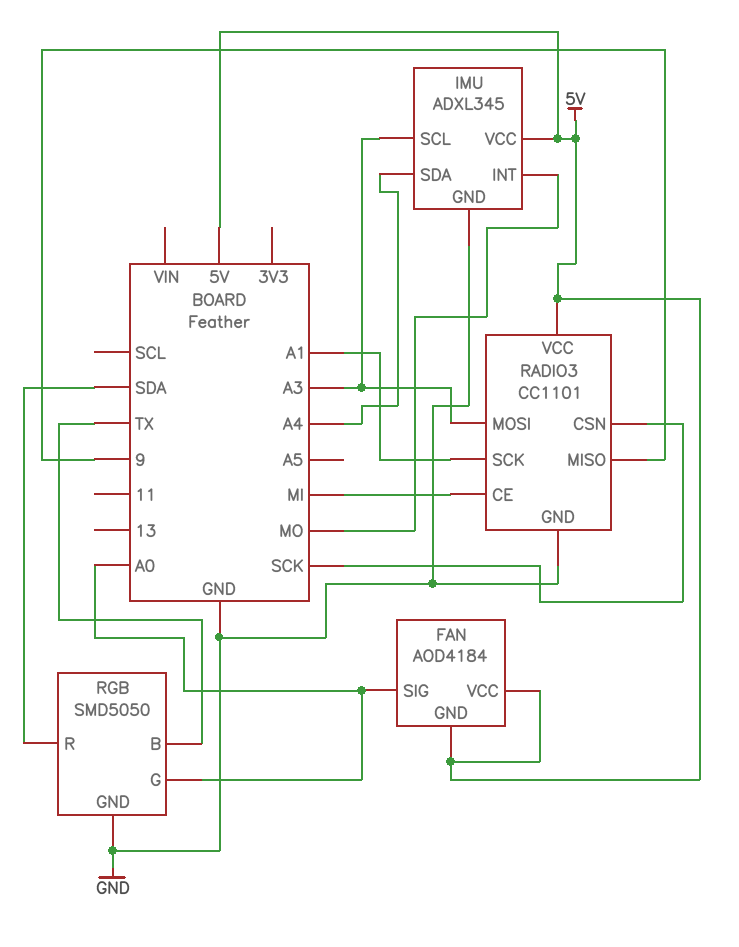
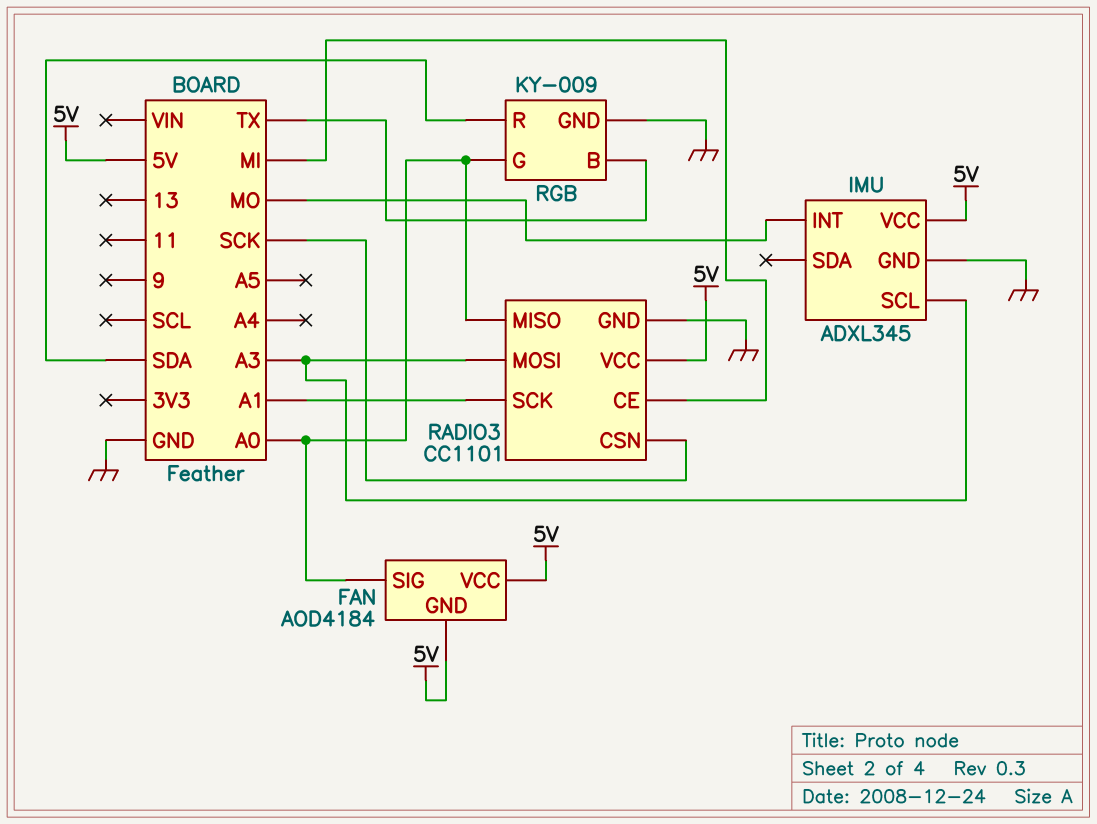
IMU pin SDA: A4 -> none
RADIO3 pin MISO: 9 -> A0
RGB: SMD5050 -> KY-009

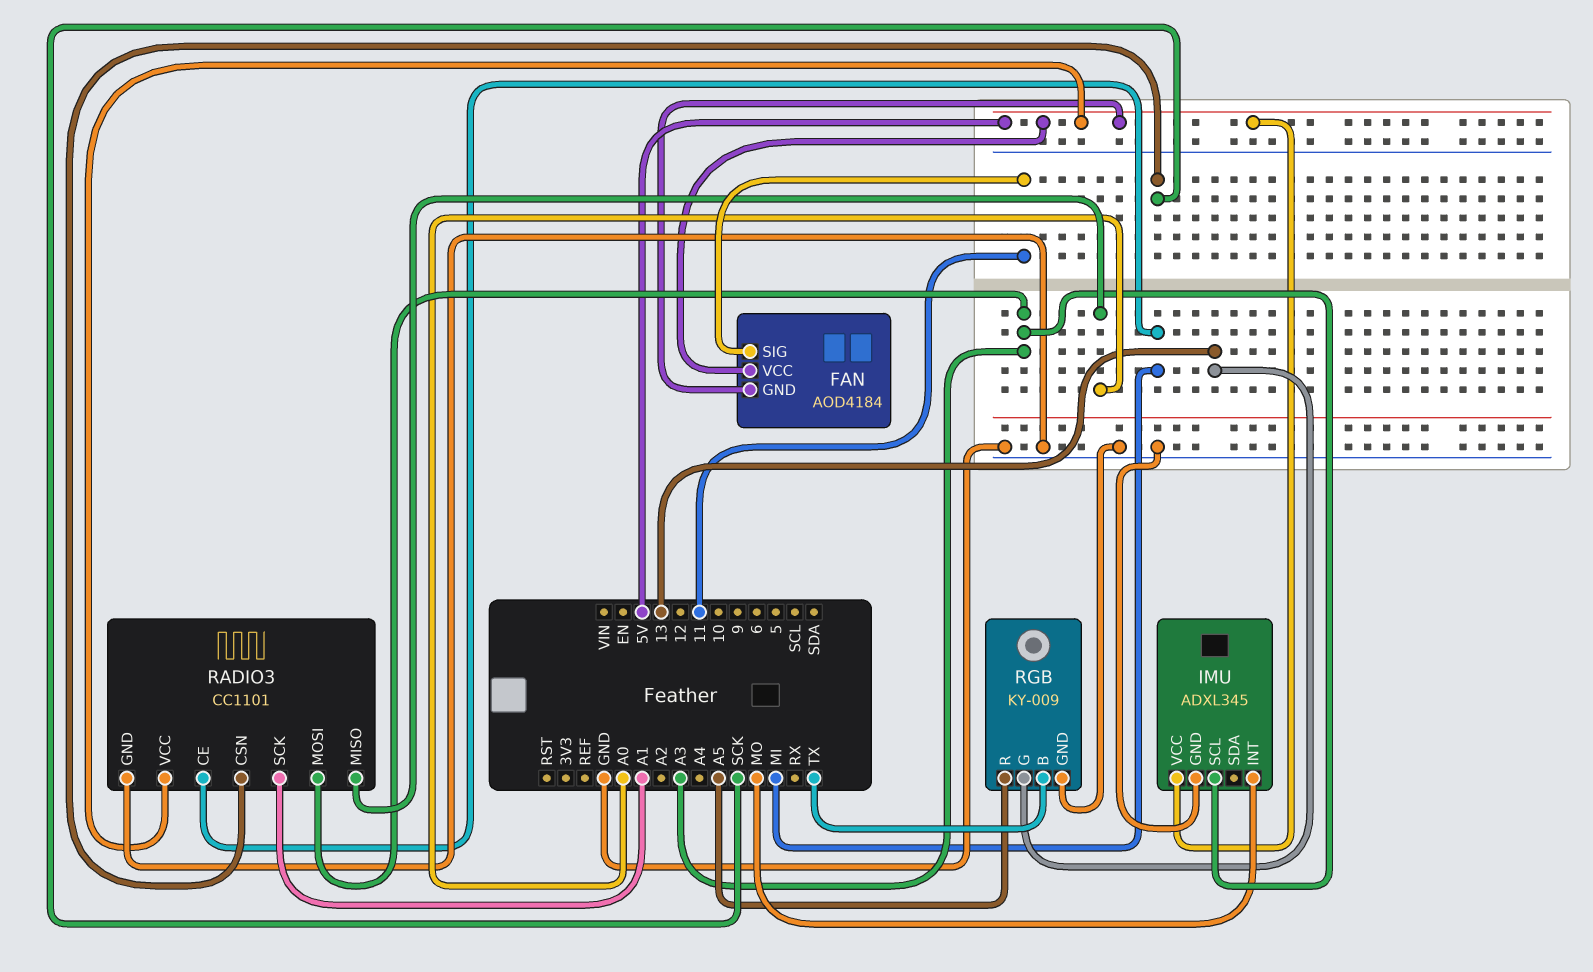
FAN pin SIG: A0 -> 11
RGB pin G: A0 -> 13
RGB pin R: SDA -> A5

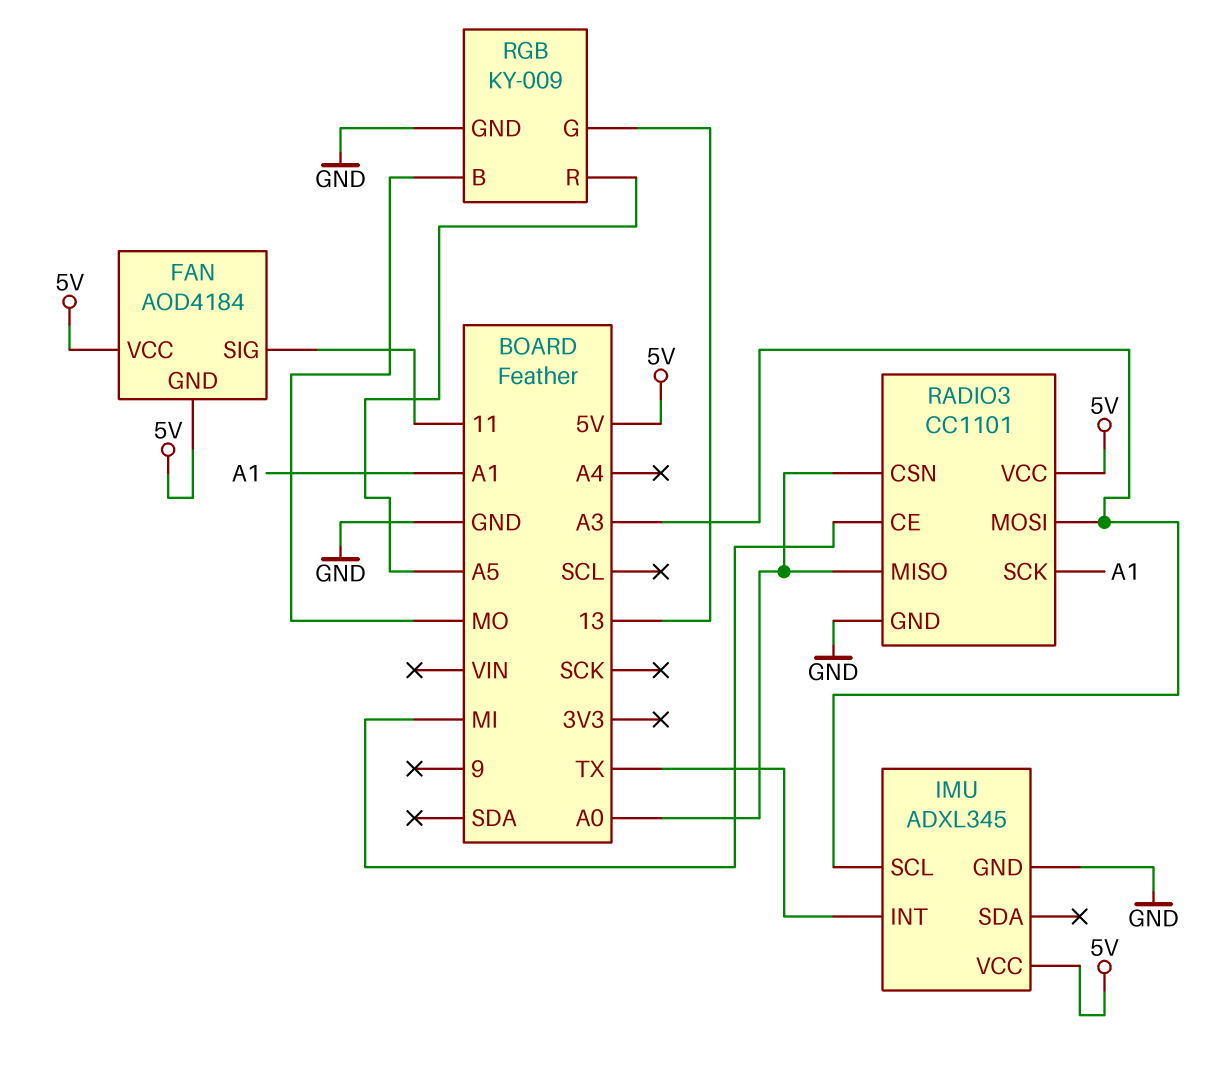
IMU pin INT: MO -> TX
RADIO3 pin CSN: SCK -> A0
RGB pin B: TX -> MO

